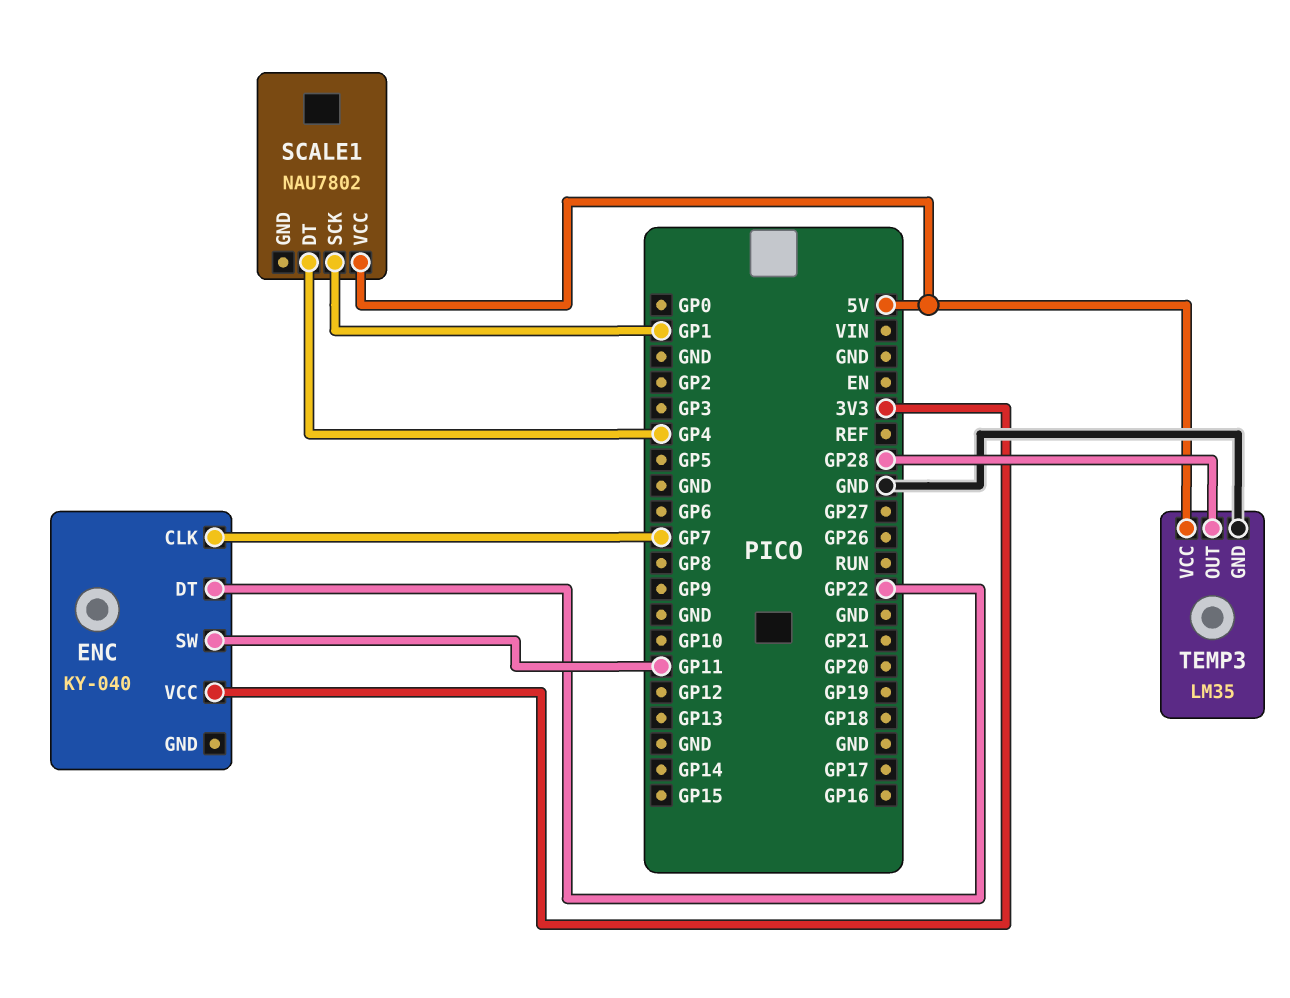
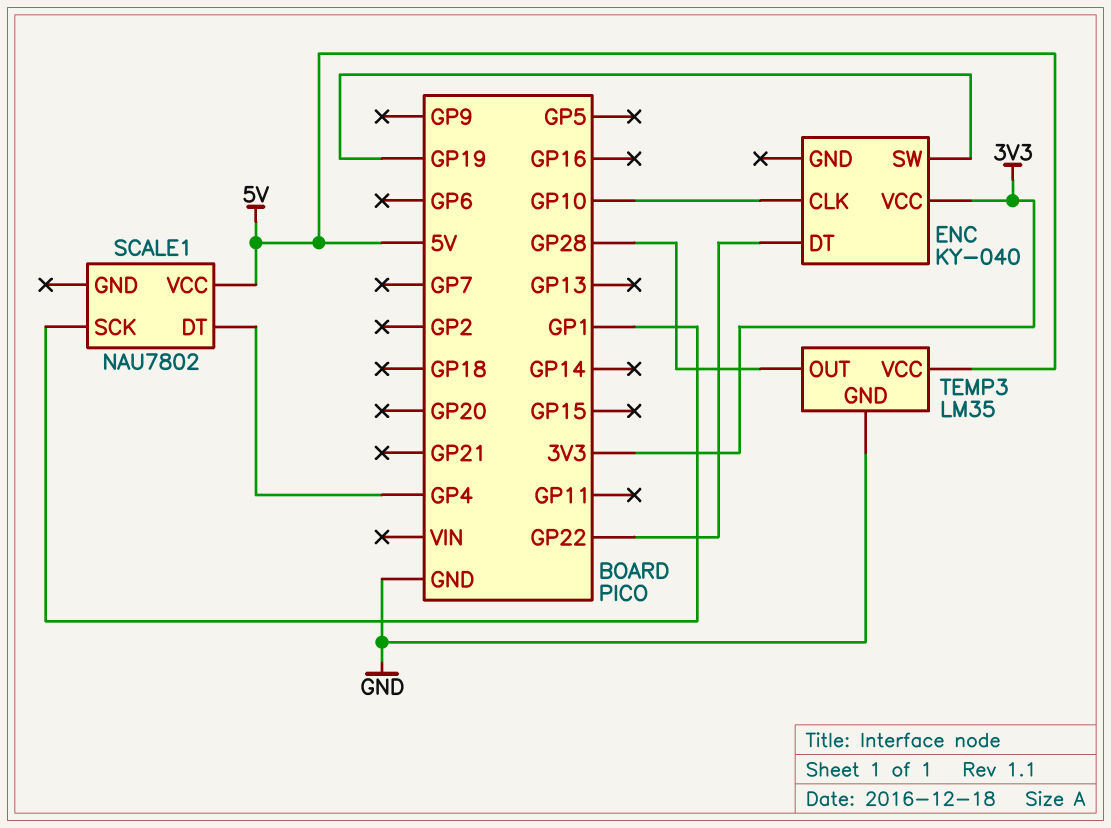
ENC pin CLK: GP7 -> GP10
ENC pin SW: GP11 -> GP19

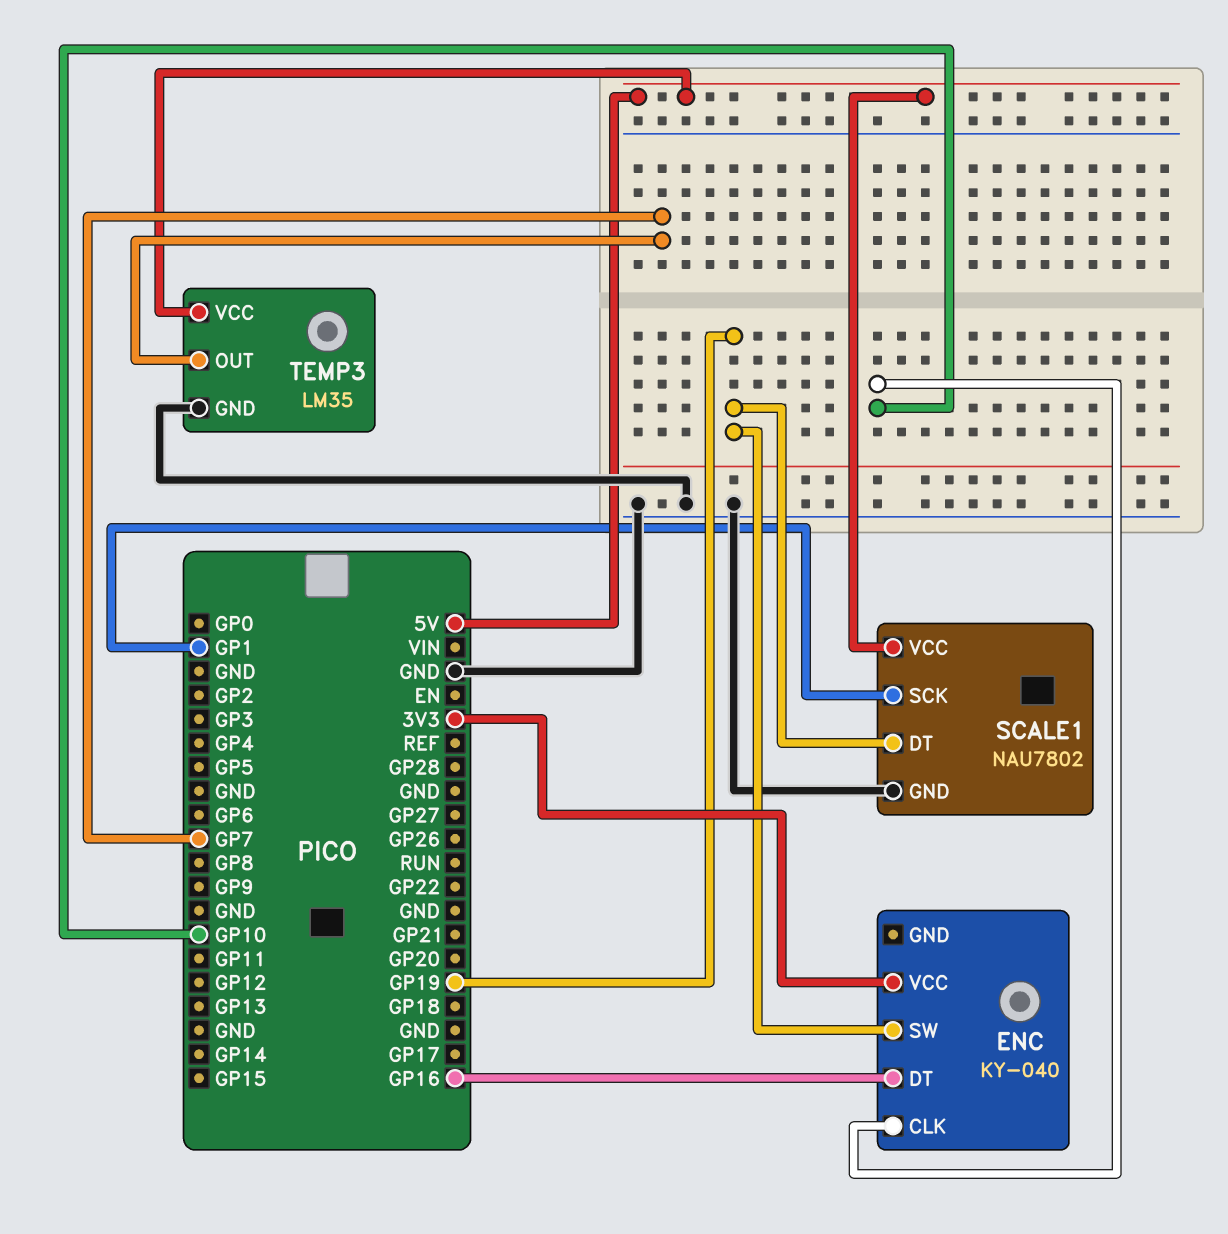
ENC pin DT: GP22 -> GP16
SCALE1 pin DT: GP4 -> GP19
SCALE1 pin GND: none -> GND
TEMP3 pin OUT: GP28 -> GP7

